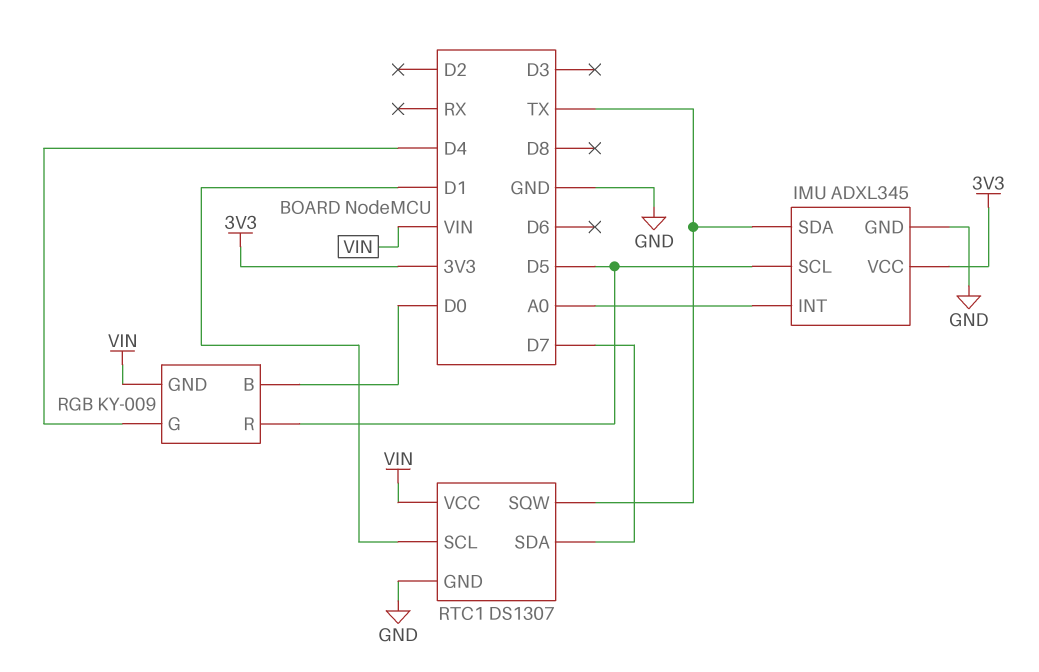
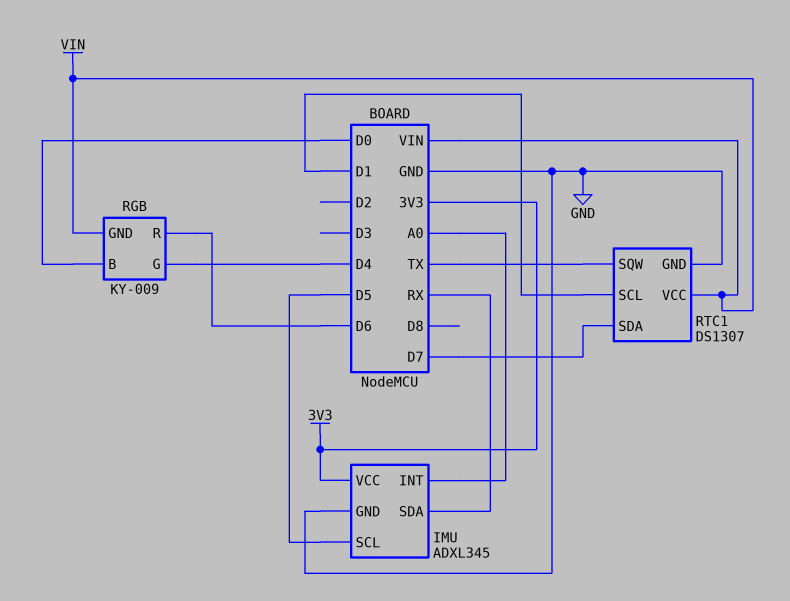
IMU pin SDA: TX -> RX
RGB pin R: D5 -> D6

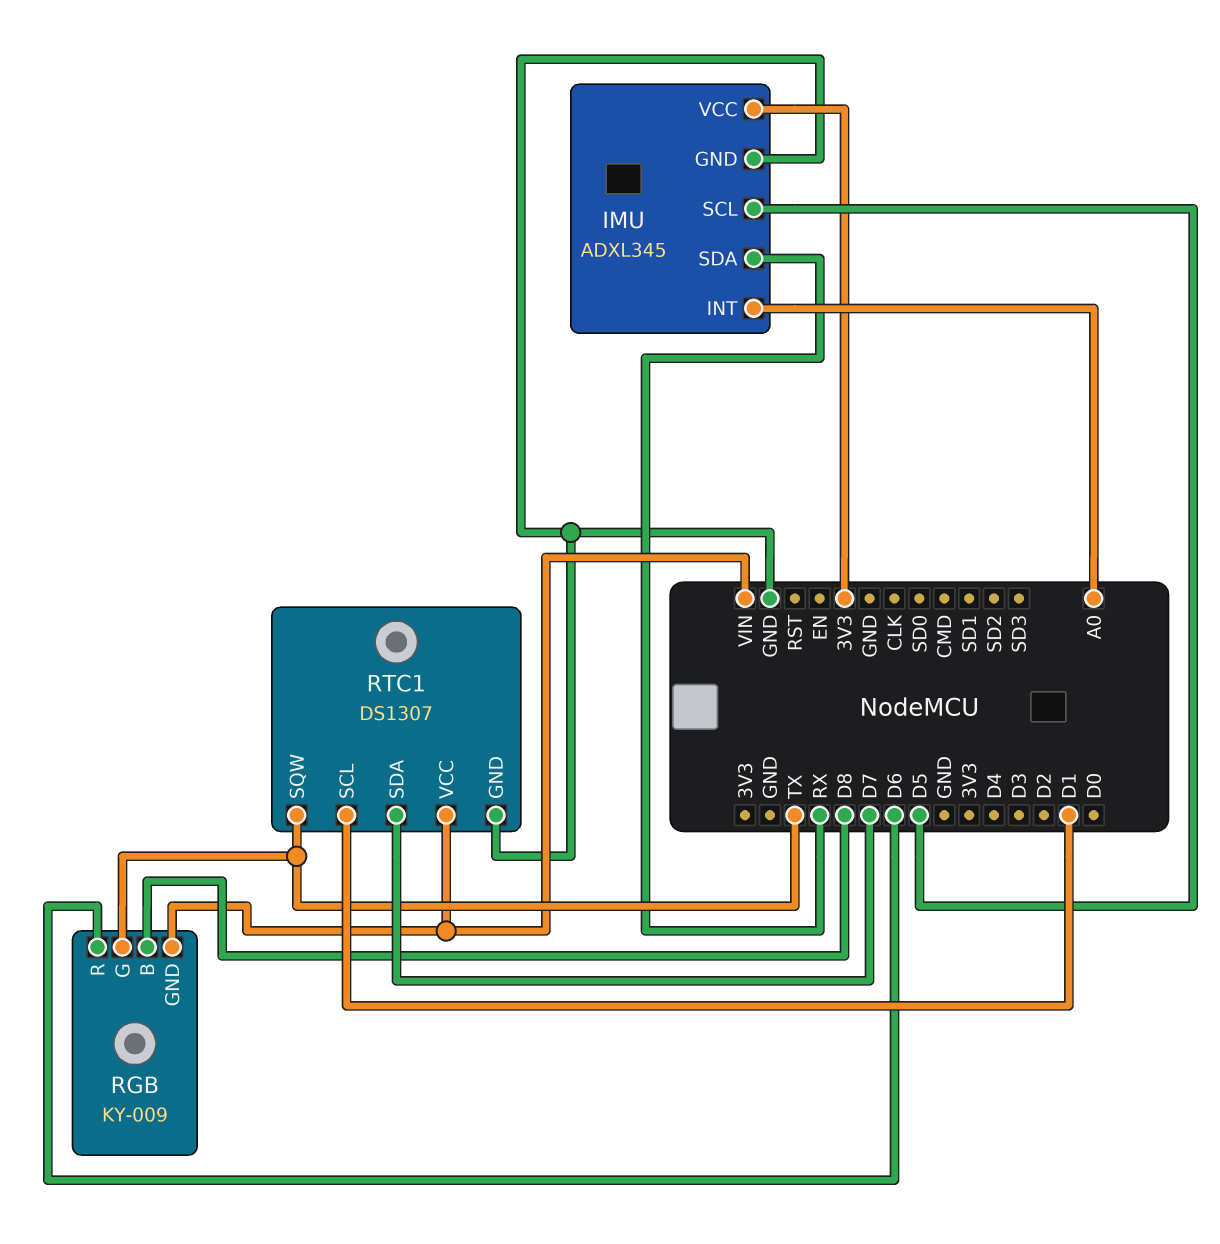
RGB pin B: D0 -> D8
RGB pin G: D4 -> TX

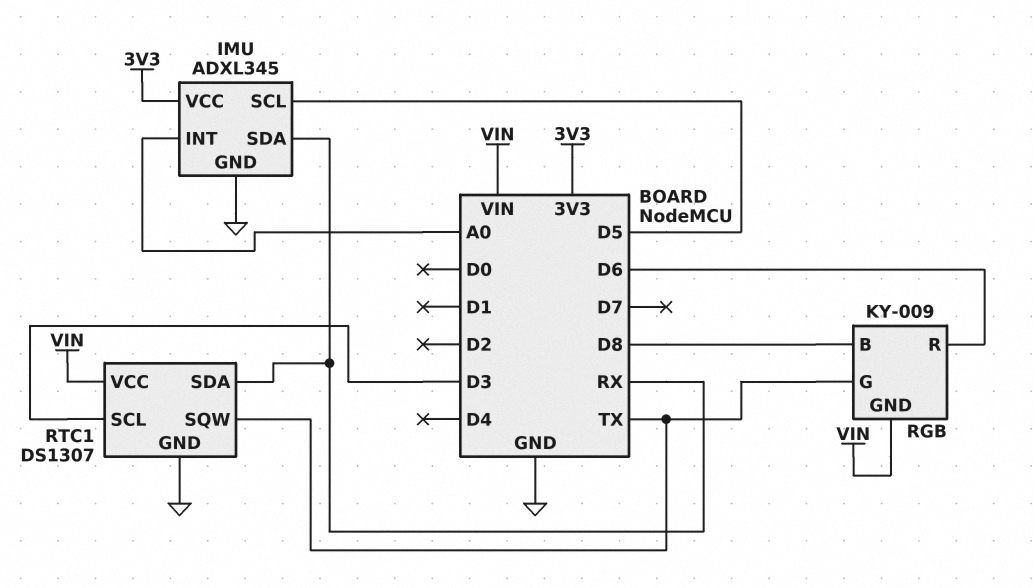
RTC1 pin SCL: D1 -> D3
RTC1 pin SDA: D7 -> RX

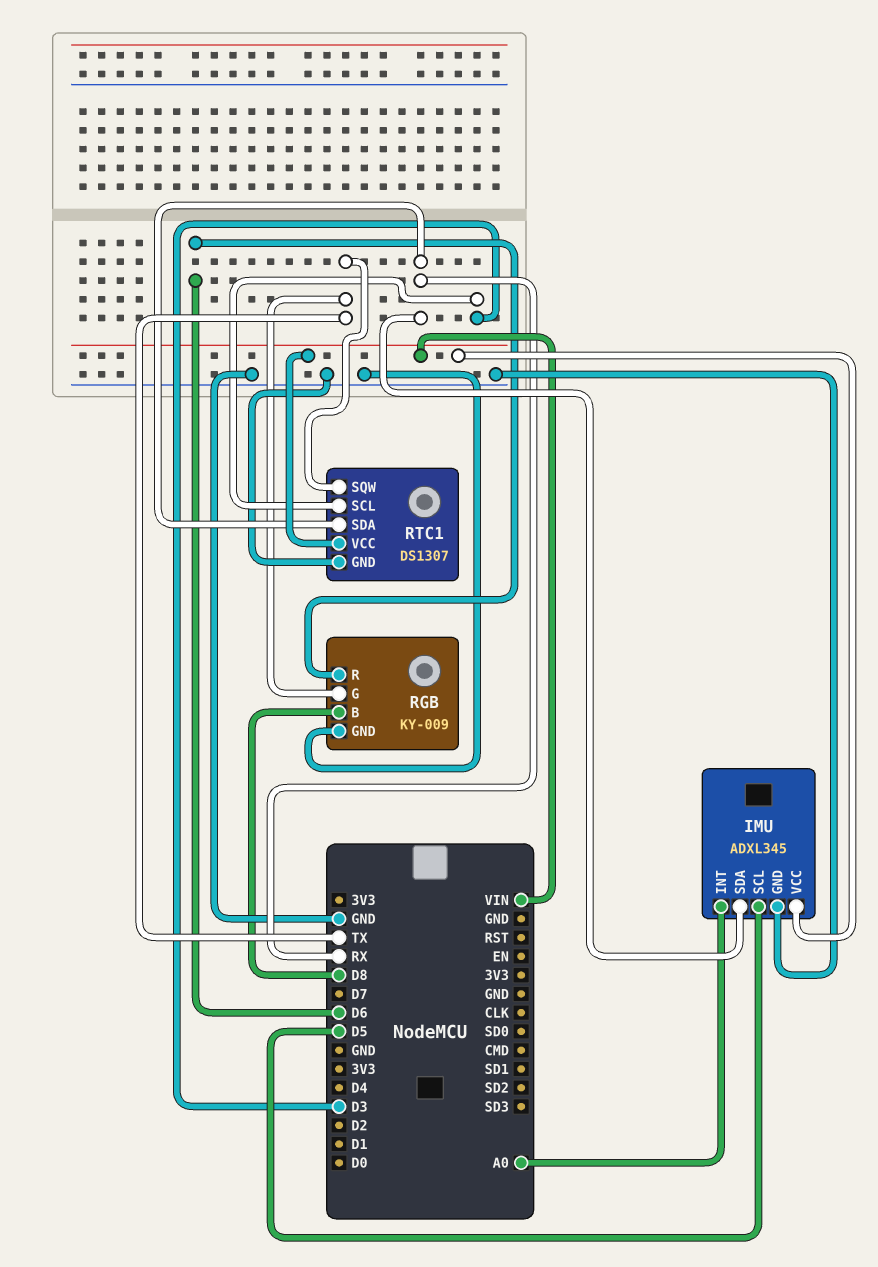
IMU pin VCC: 3V3 -> VIN
RGB pin GND: VIN -> GND

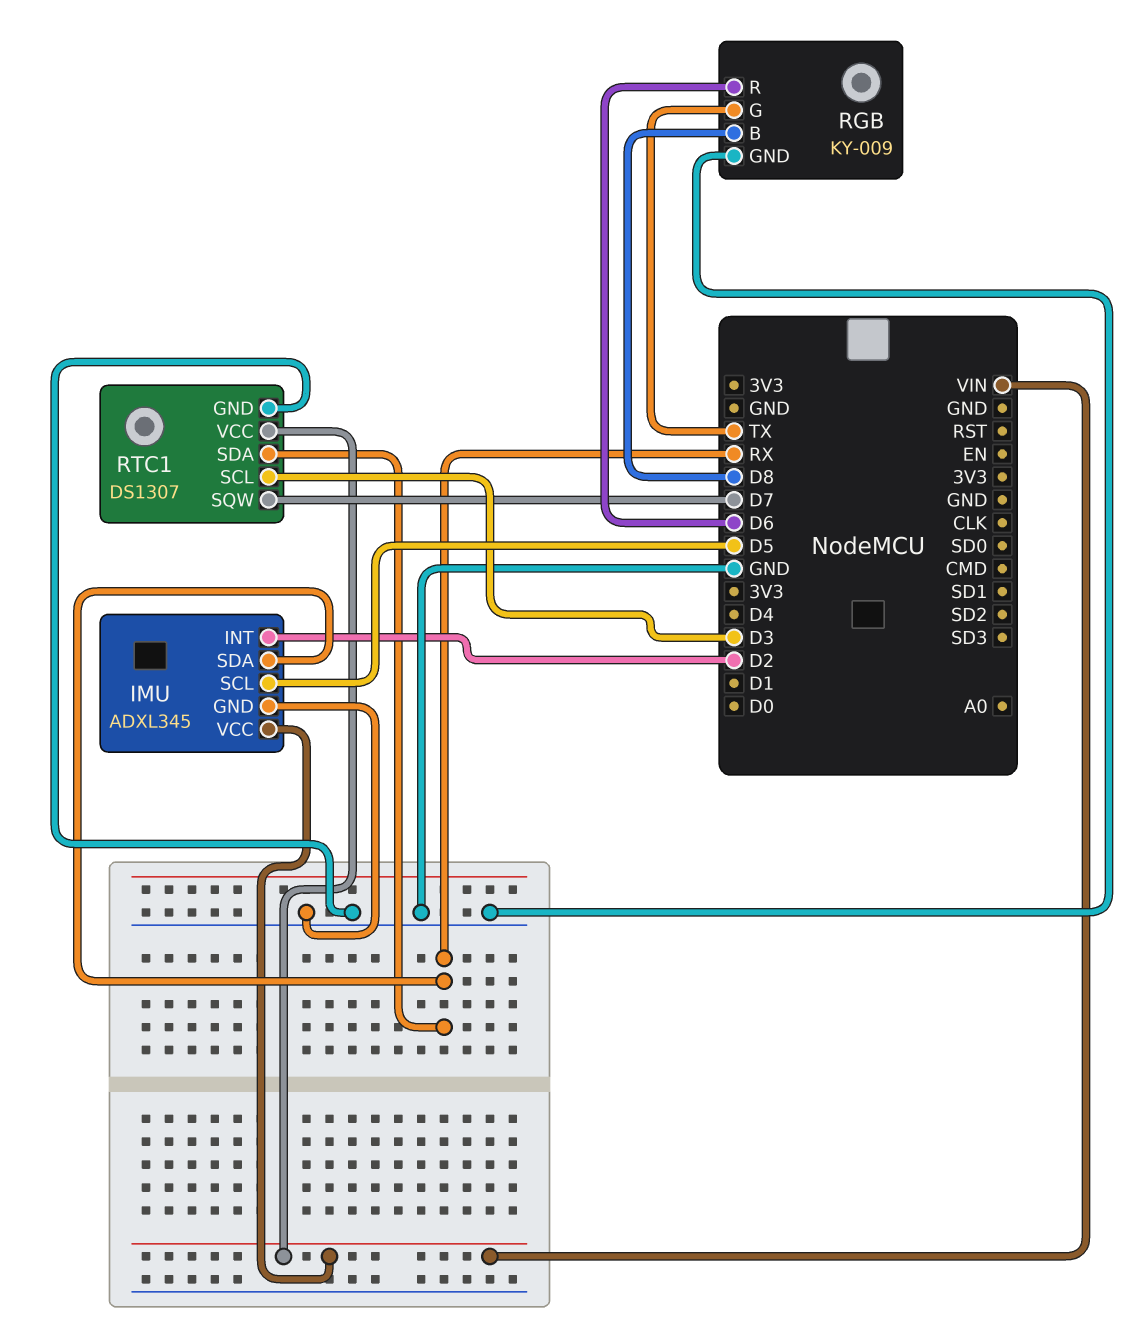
IMU pin INT: A0 -> D2
RTC1 pin SQW: TX -> D7

